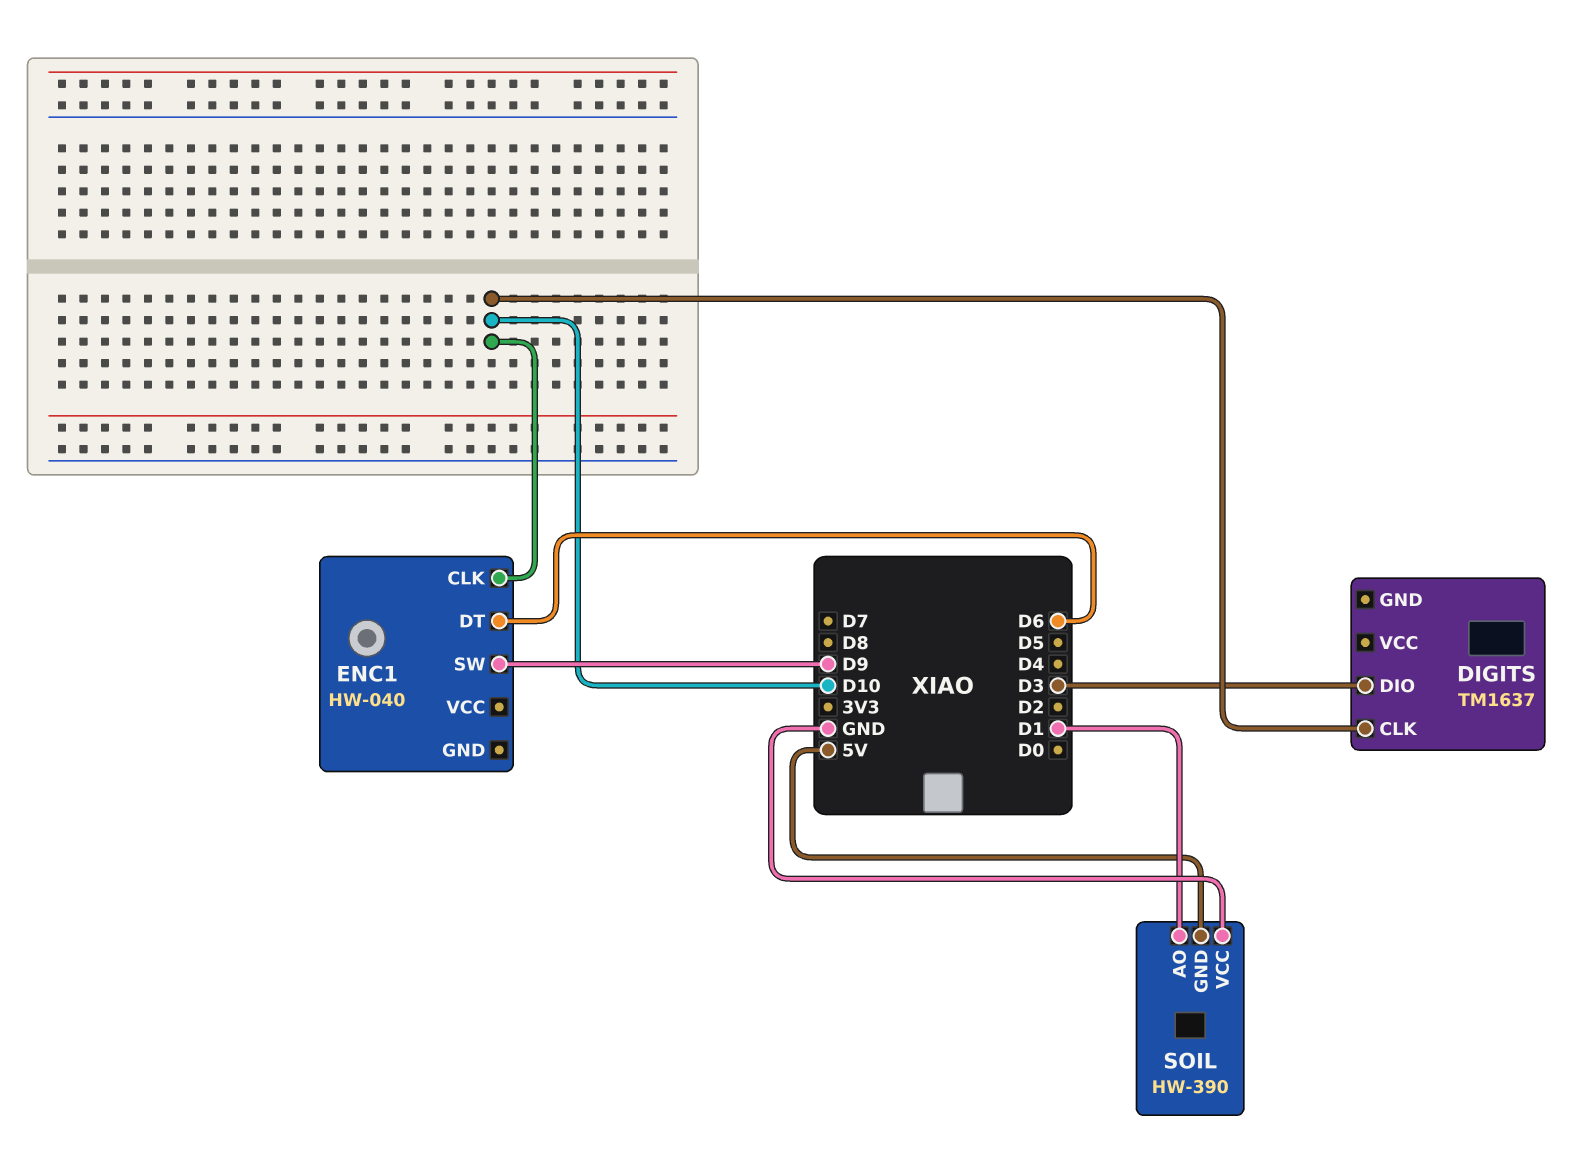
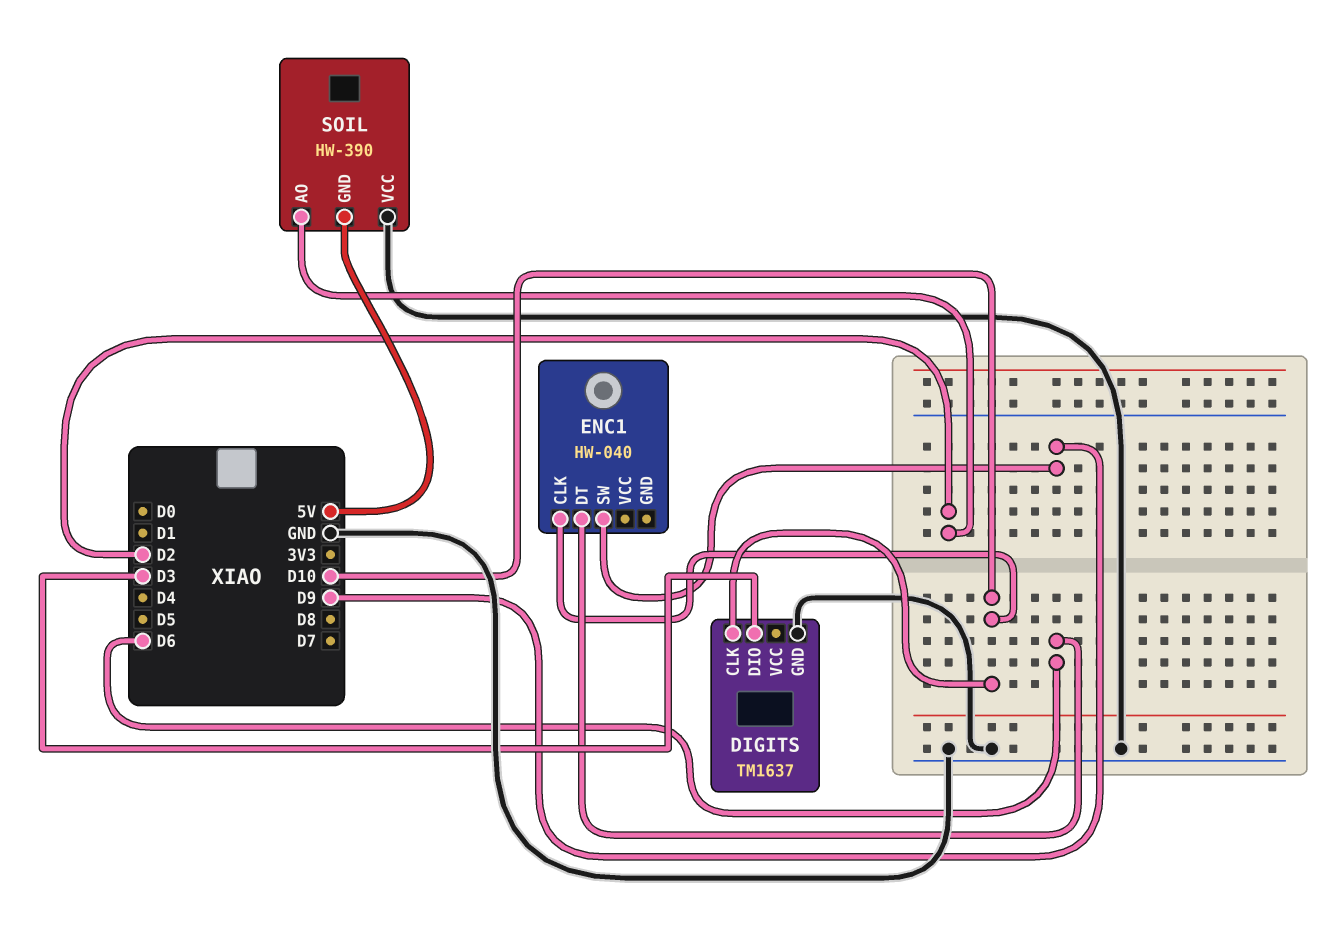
DIGITS pin GND: none -> GND
SOIL pin AO: D1 -> D2

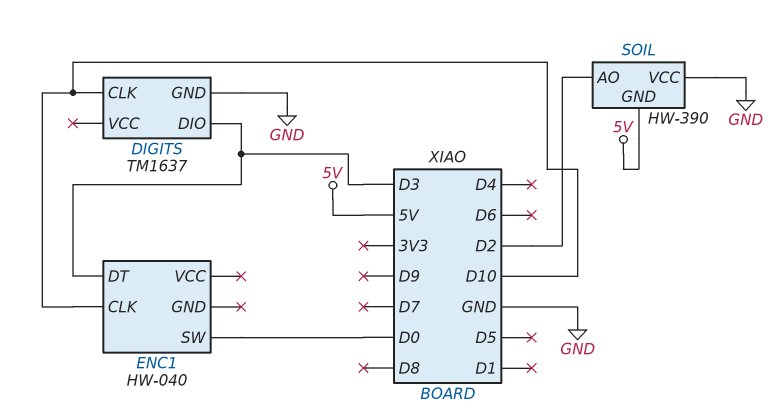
ENC1 pin DT: D6 -> D3
ENC1 pin SW: D9 -> D0

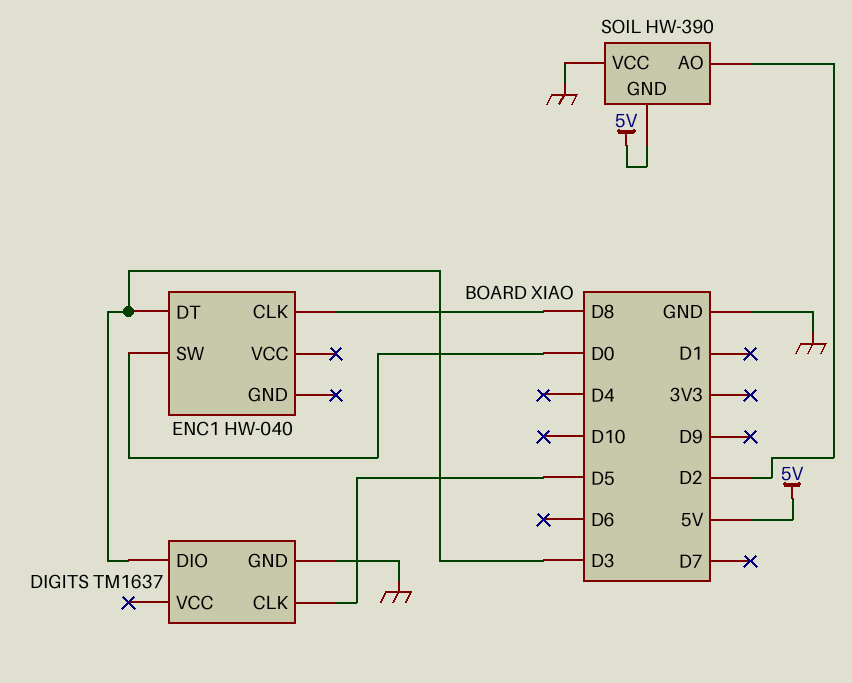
DIGITS pin CLK: D10 -> D5
ENC1 pin CLK: D10 -> D8

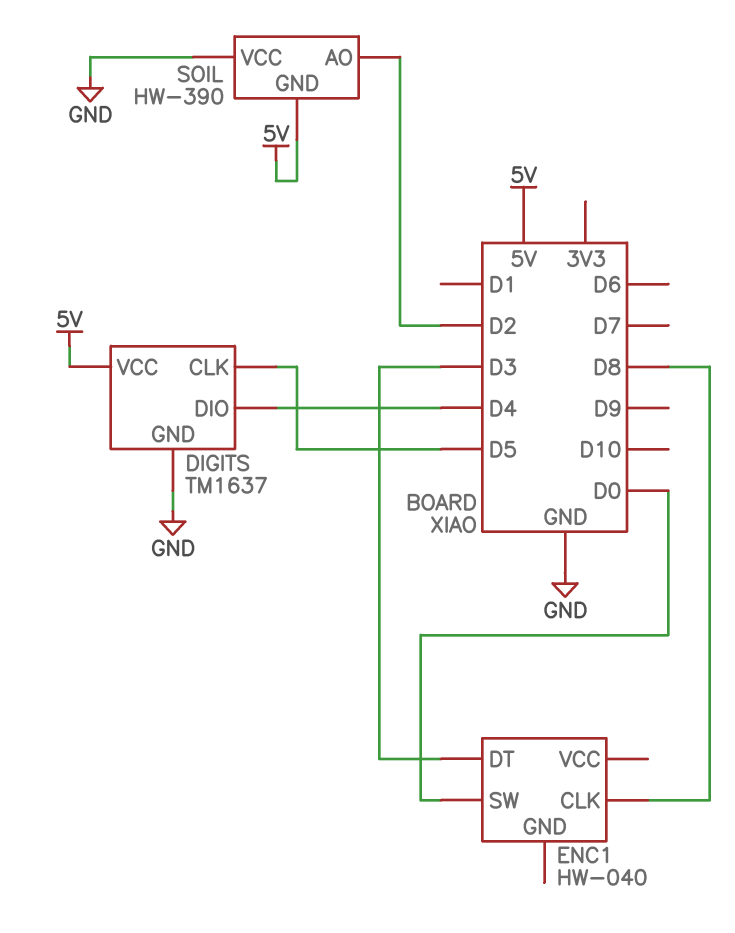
DIGITS pin DIO: D3 -> D4
DIGITS pin VCC: none -> 5V

